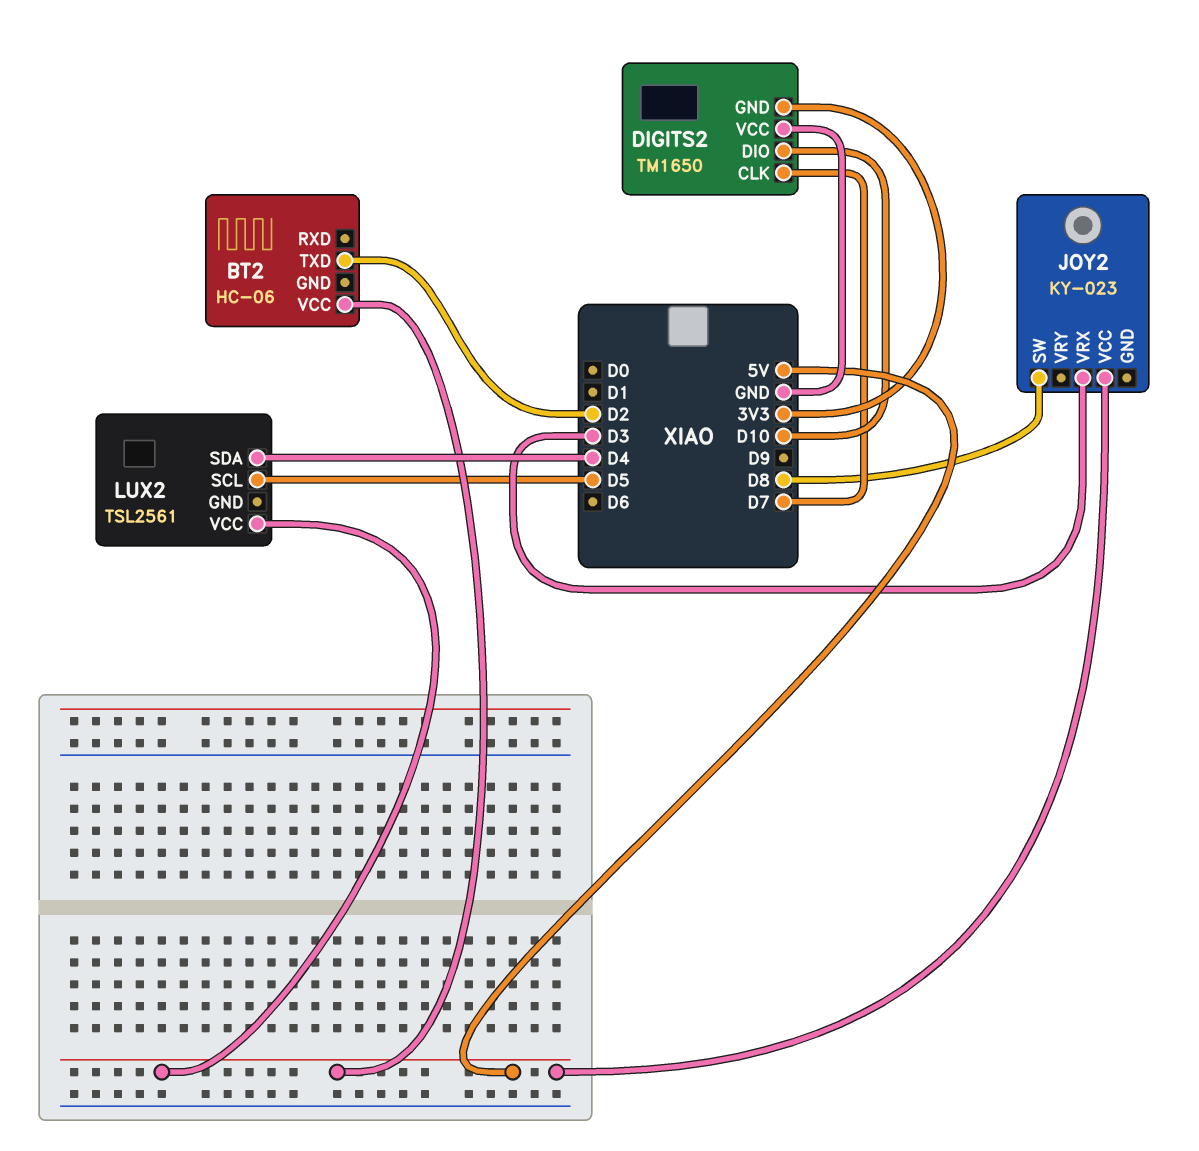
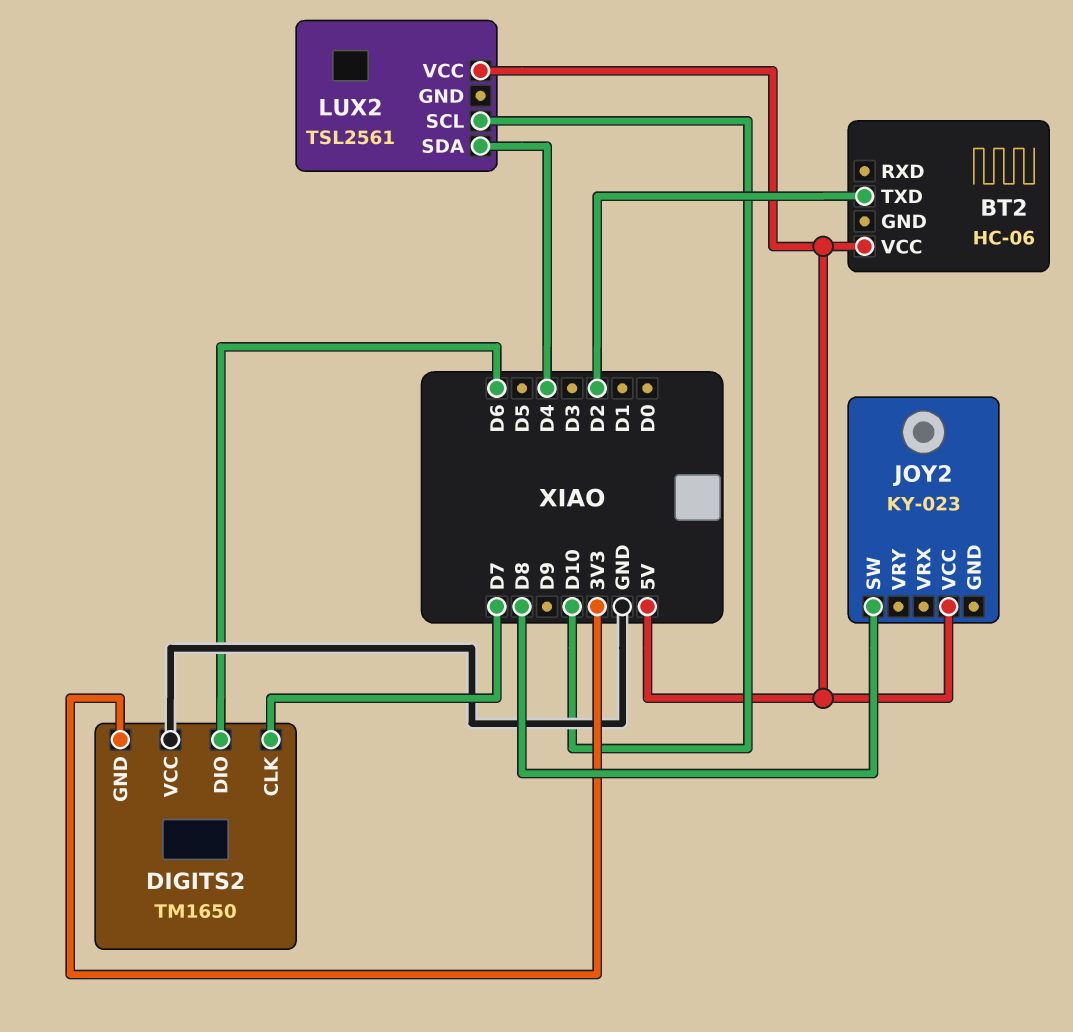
DIGITS2 pin DIO: D10 -> D6
JOY2 pin VRX: D3 -> none
LUX2 pin SCL: D5 -> D10

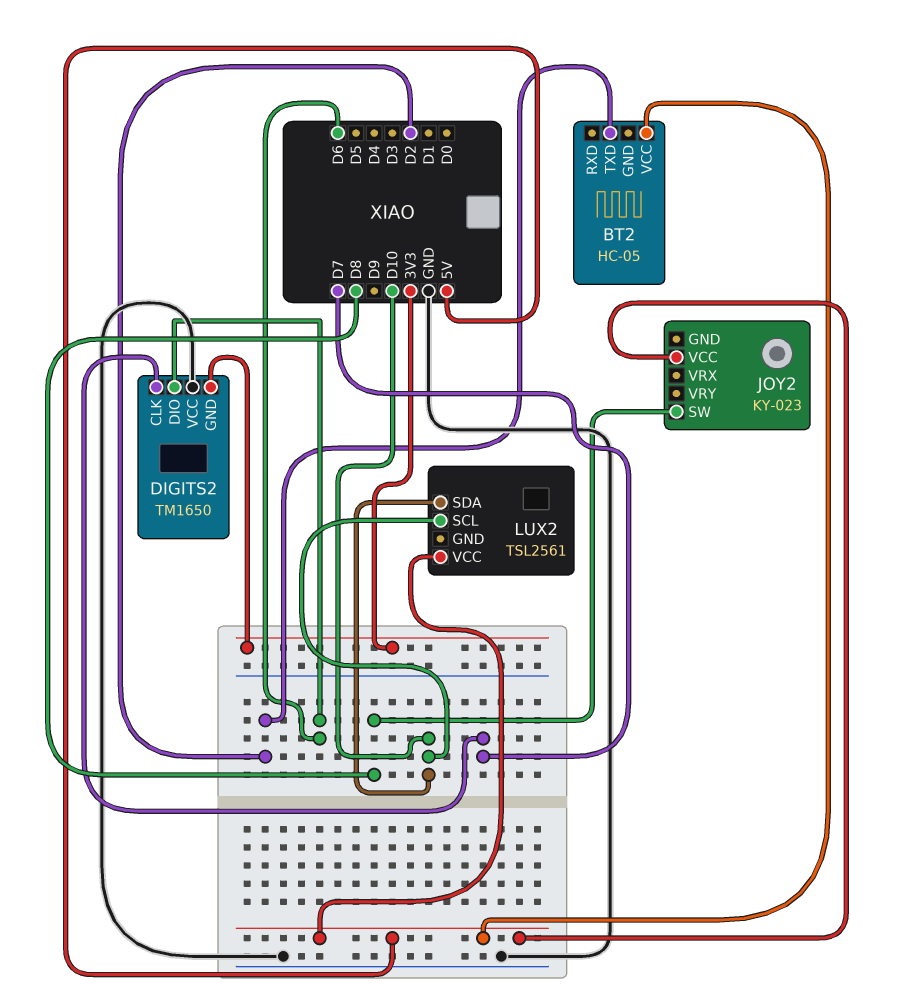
BT2: HC-06 -> HC-05
LUX2 pin SDA: D4 -> D10

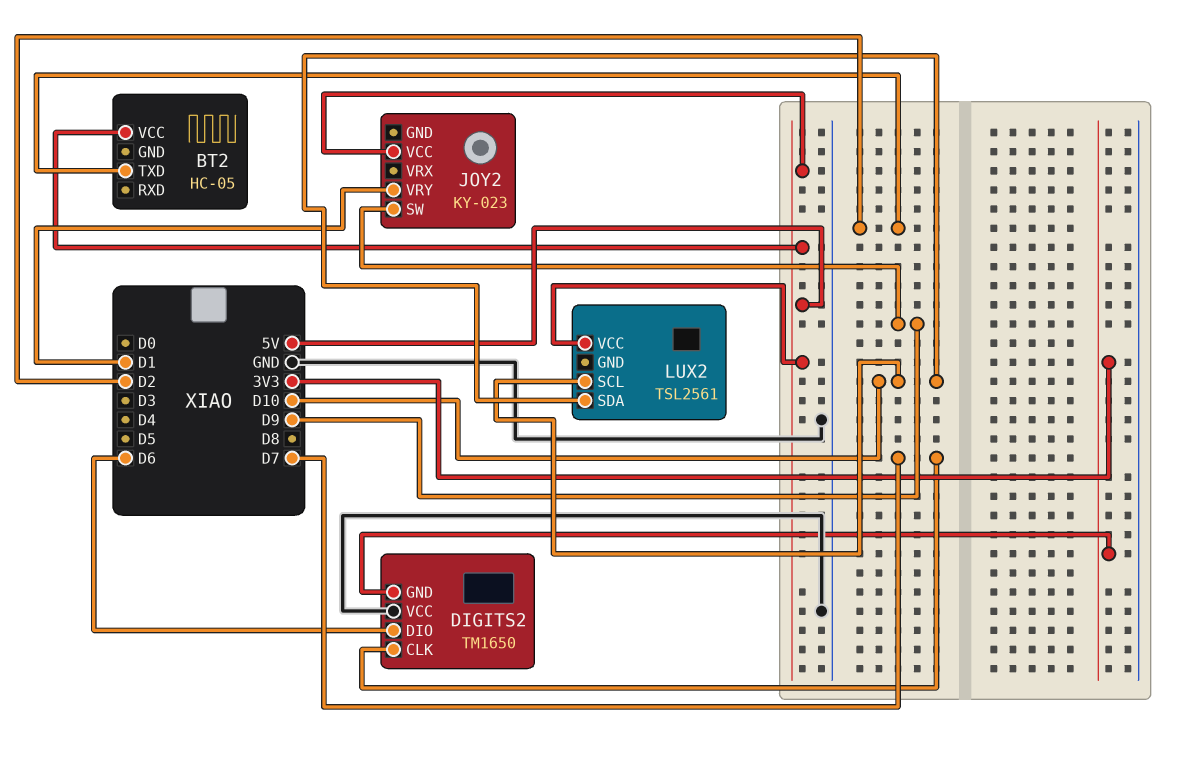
JOY2 pin SW: D8 -> D9
JOY2 pin VRY: none -> D1

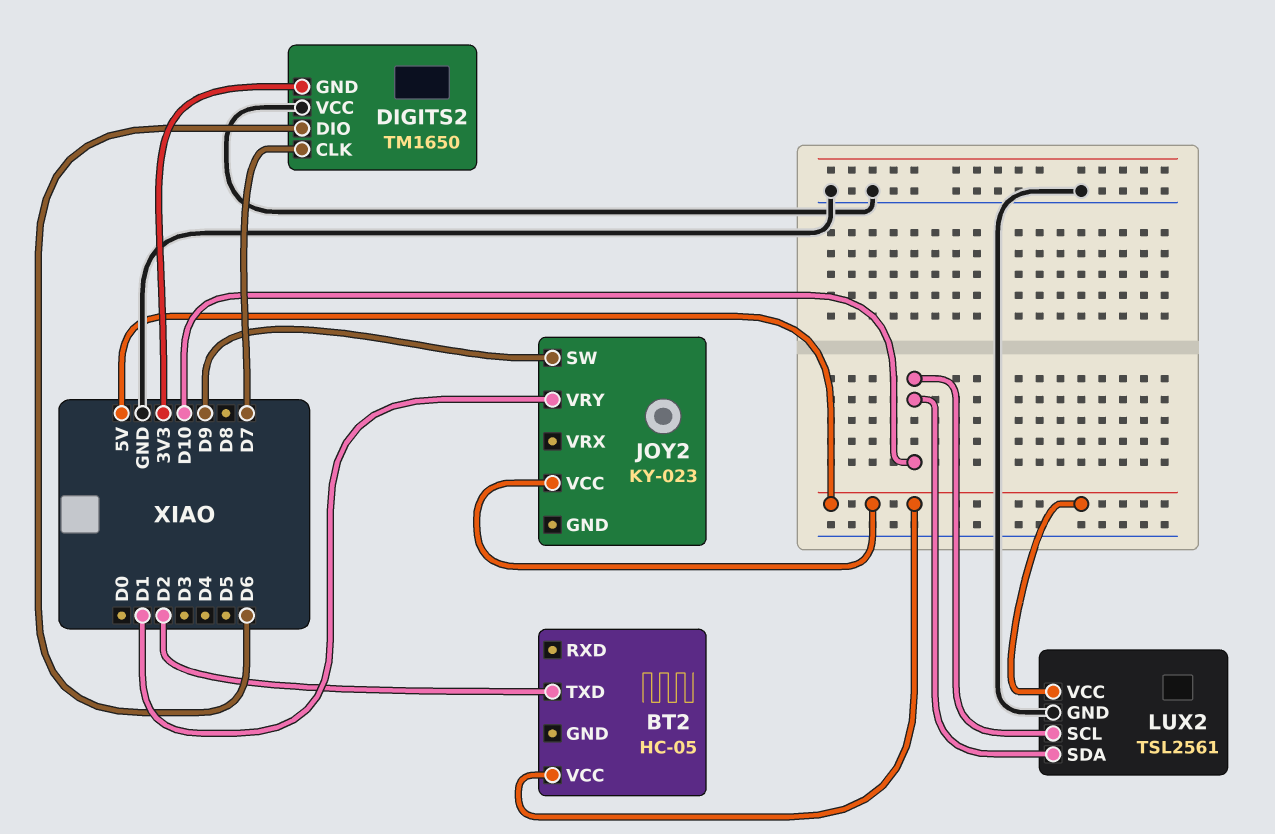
LUX2 pin GND: none -> GND

